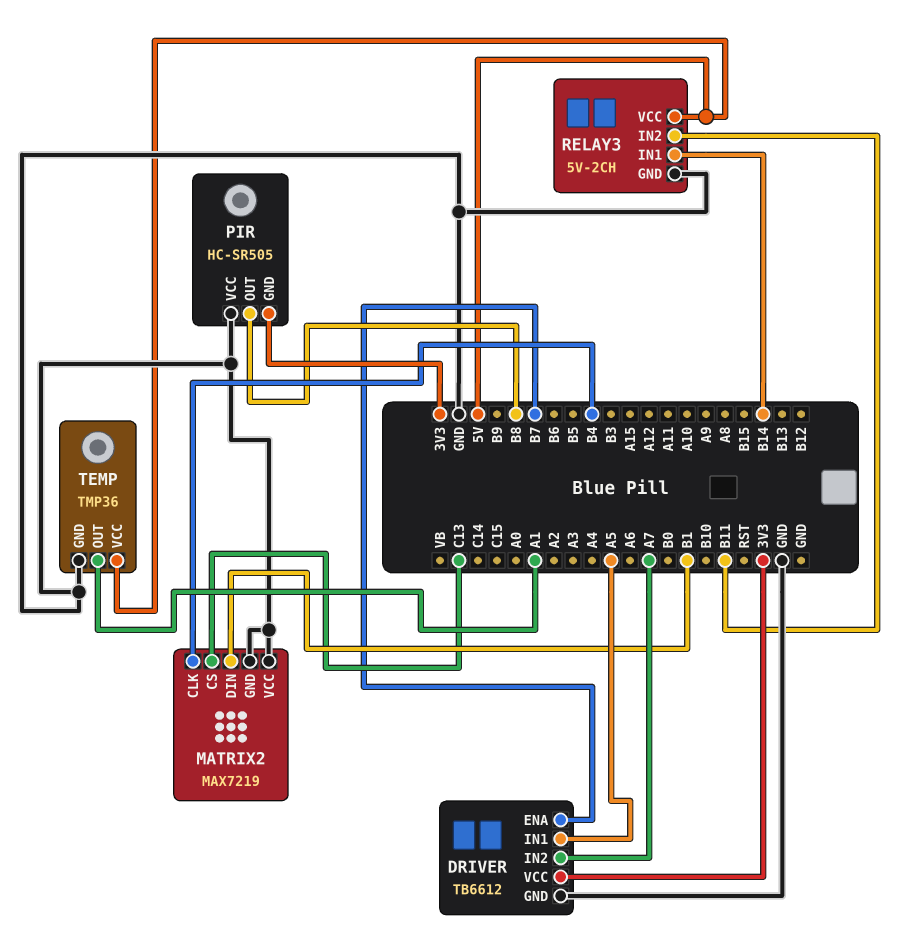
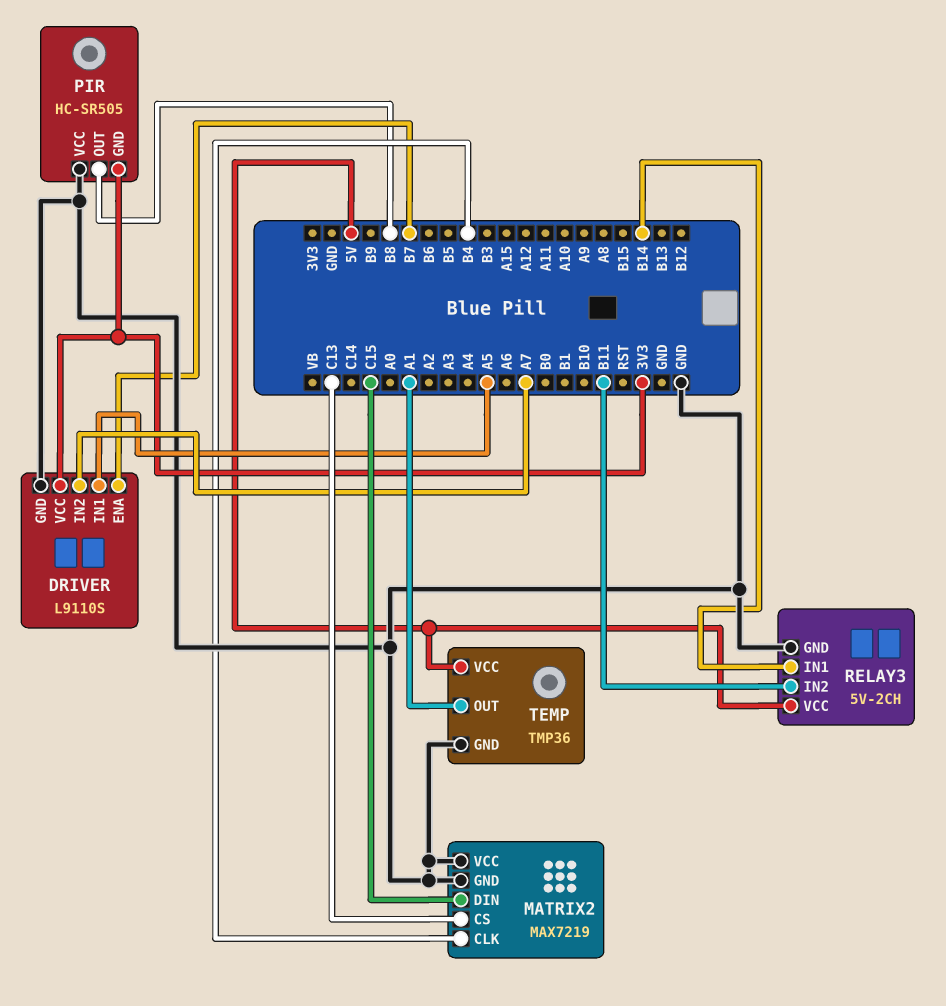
DRIVER: TB6612 -> L9110S
MATRIX2 pin DIN: B1 -> C15

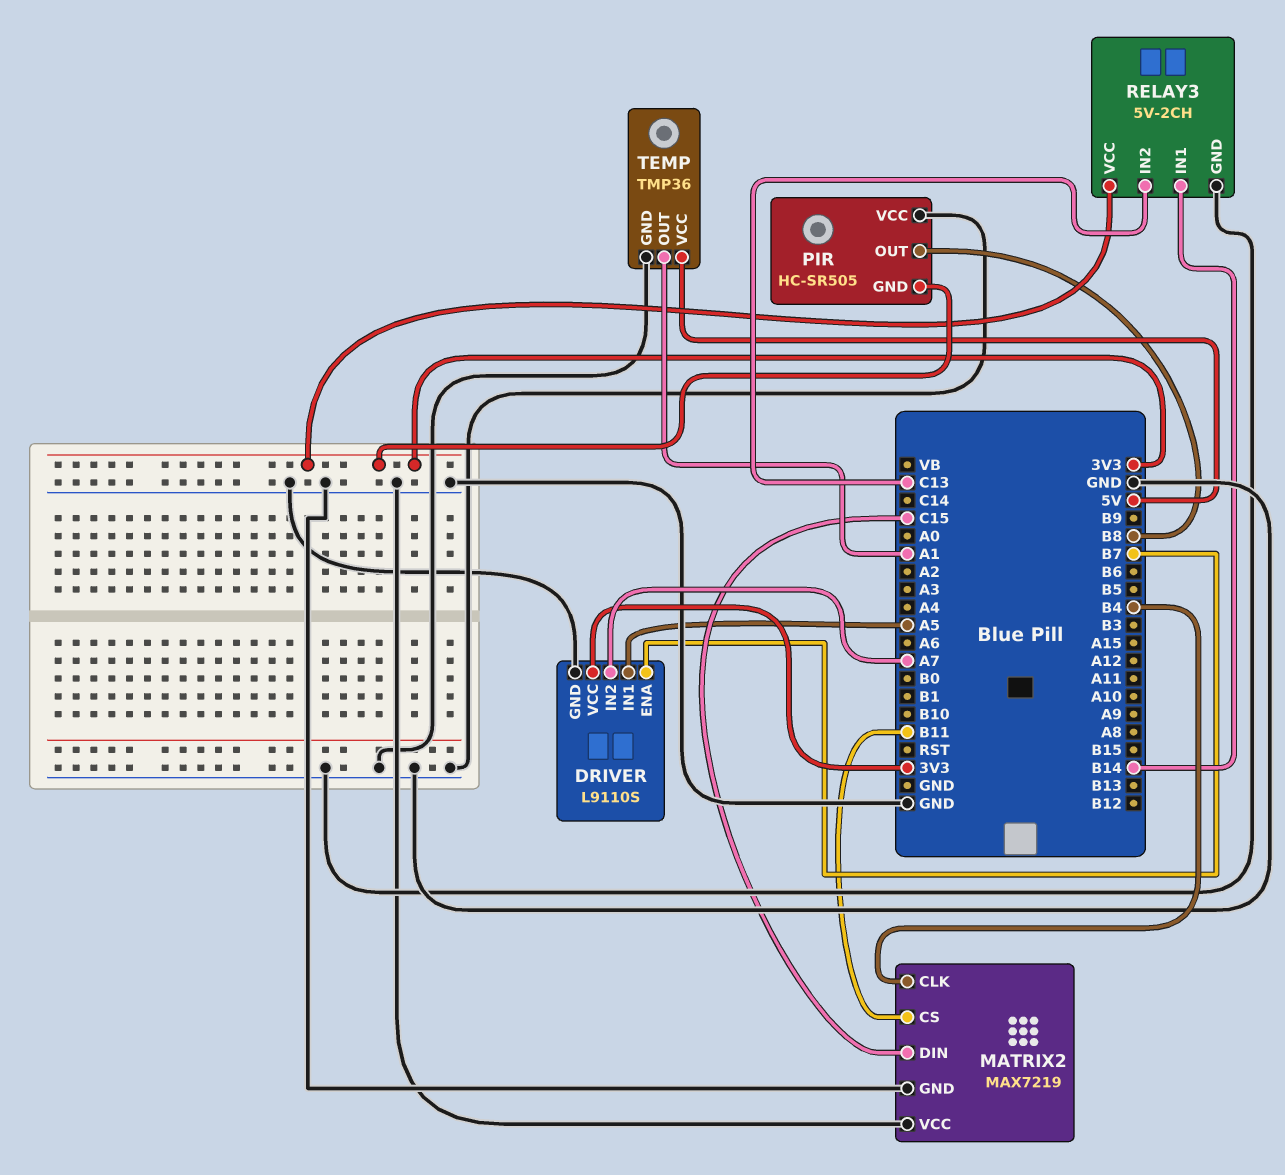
MATRIX2 pin CS: C13 -> B11
RELAY3 pin IN2: B11 -> C13
RELAY3 pin VCC: 5V -> 3V3

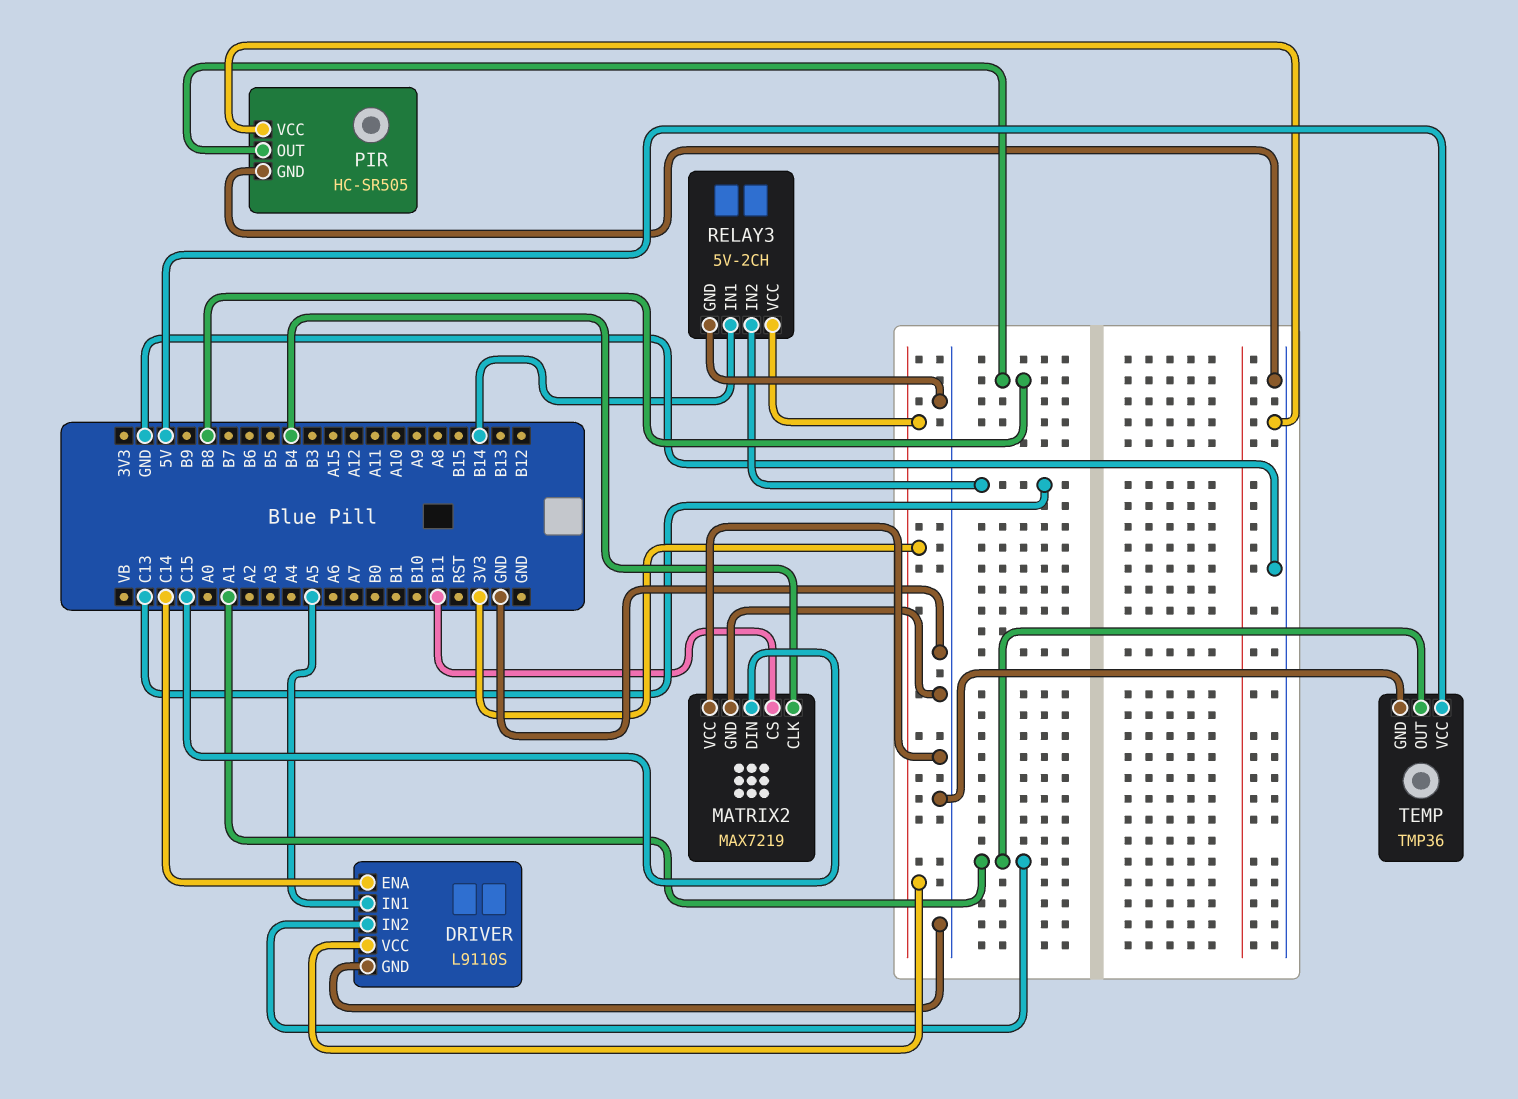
DRIVER pin ENA: B7 -> C14
DRIVER pin IN2: A7 -> A1
PIR pin GND: 3V3 -> GND

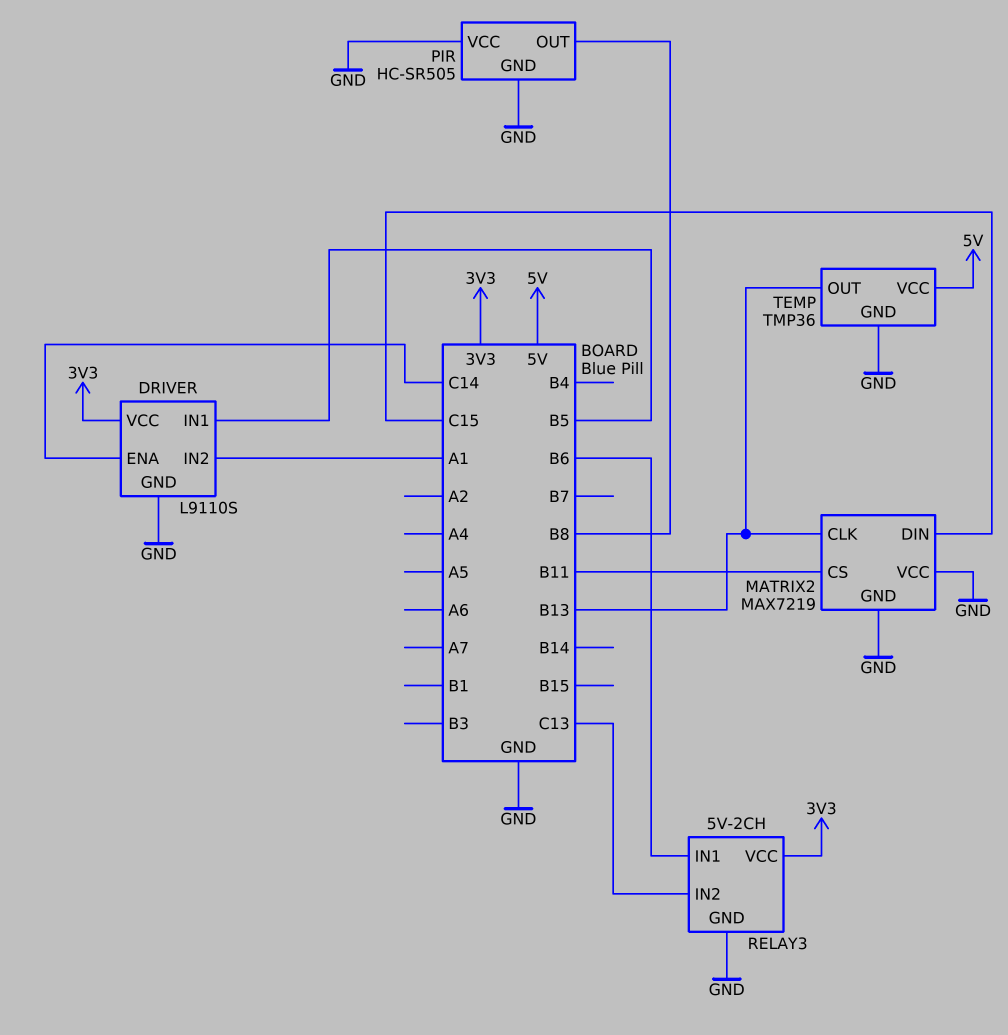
DRIVER pin IN1: A5 -> B5
MATRIX2 pin CLK: B4 -> B13
RELAY3 pin IN1: B14 -> B6
TEMP pin OUT: A1 -> B13

